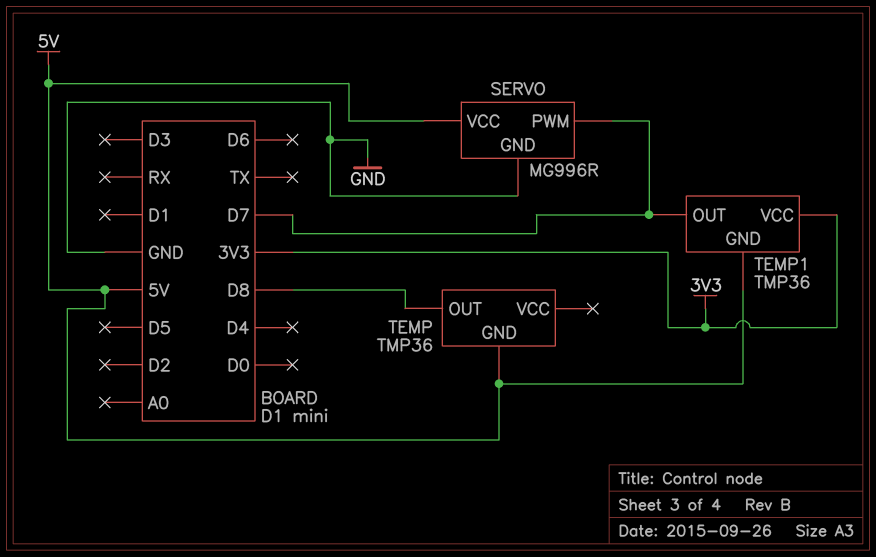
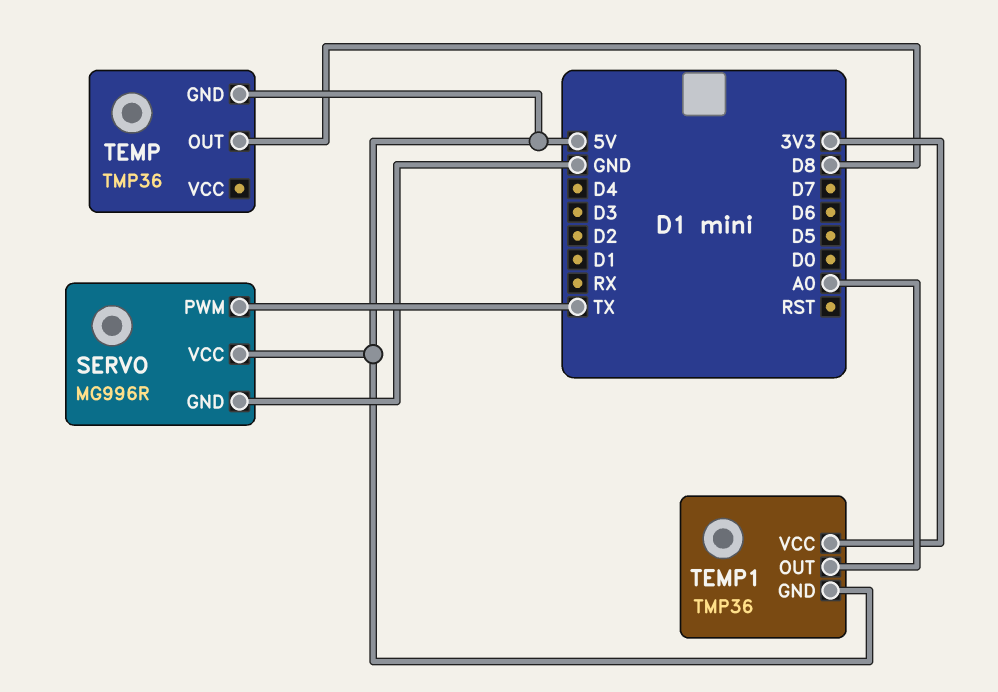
SERVO pin PWM: D7 -> TX
TEMP1 pin OUT: D7 -> A0

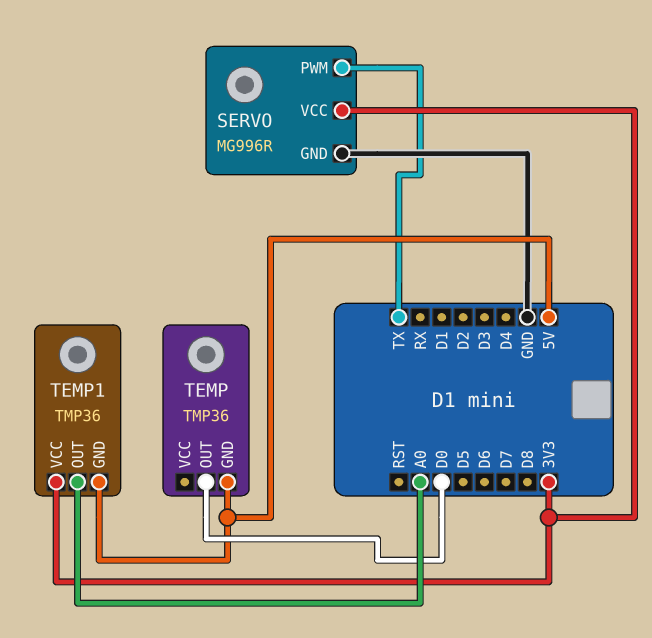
SERVO pin VCC: 5V -> 3V3
TEMP pin OUT: D8 -> D0

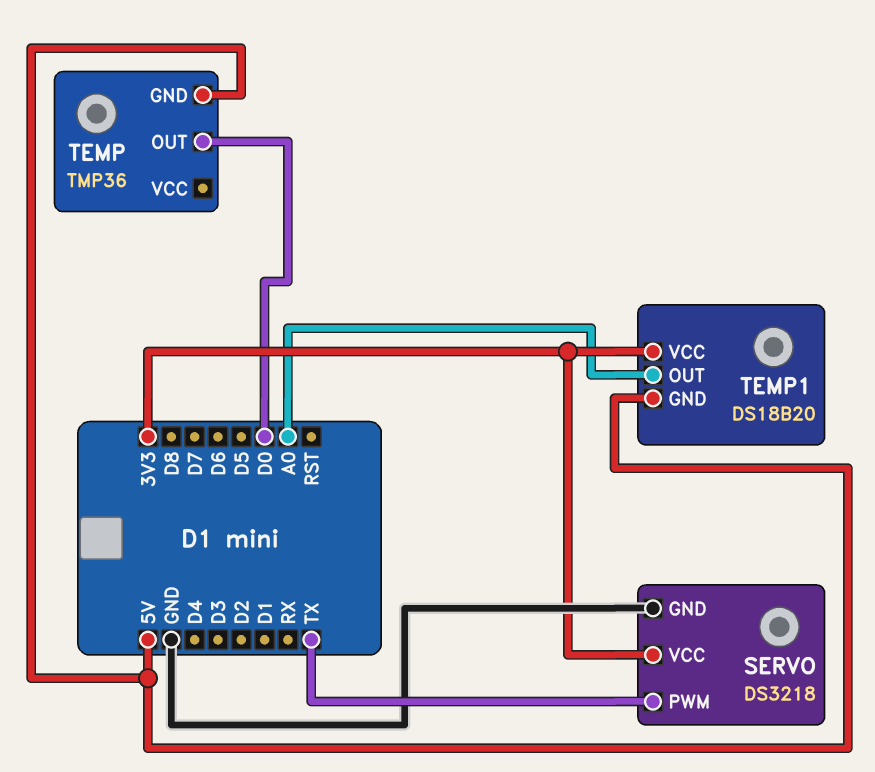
SERVO: MG996R -> DS3218
TEMP1: TMP36 -> DS18B20

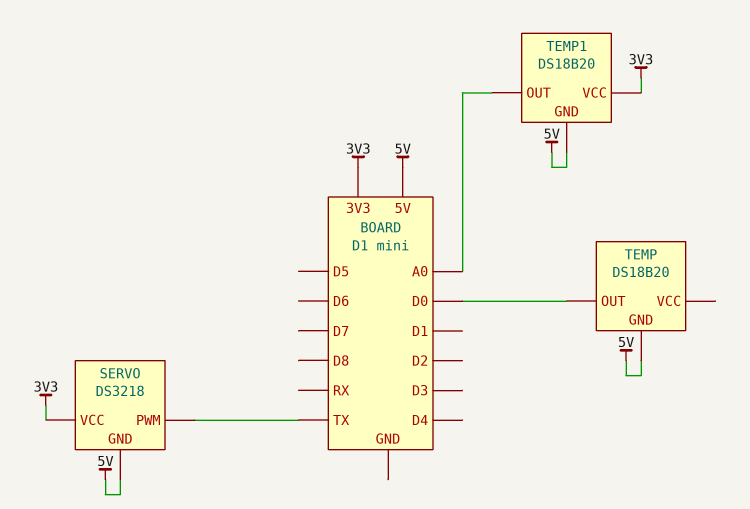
SERVO pin GND: GND -> 5V
TEMP: TMP36 -> DS18B20

